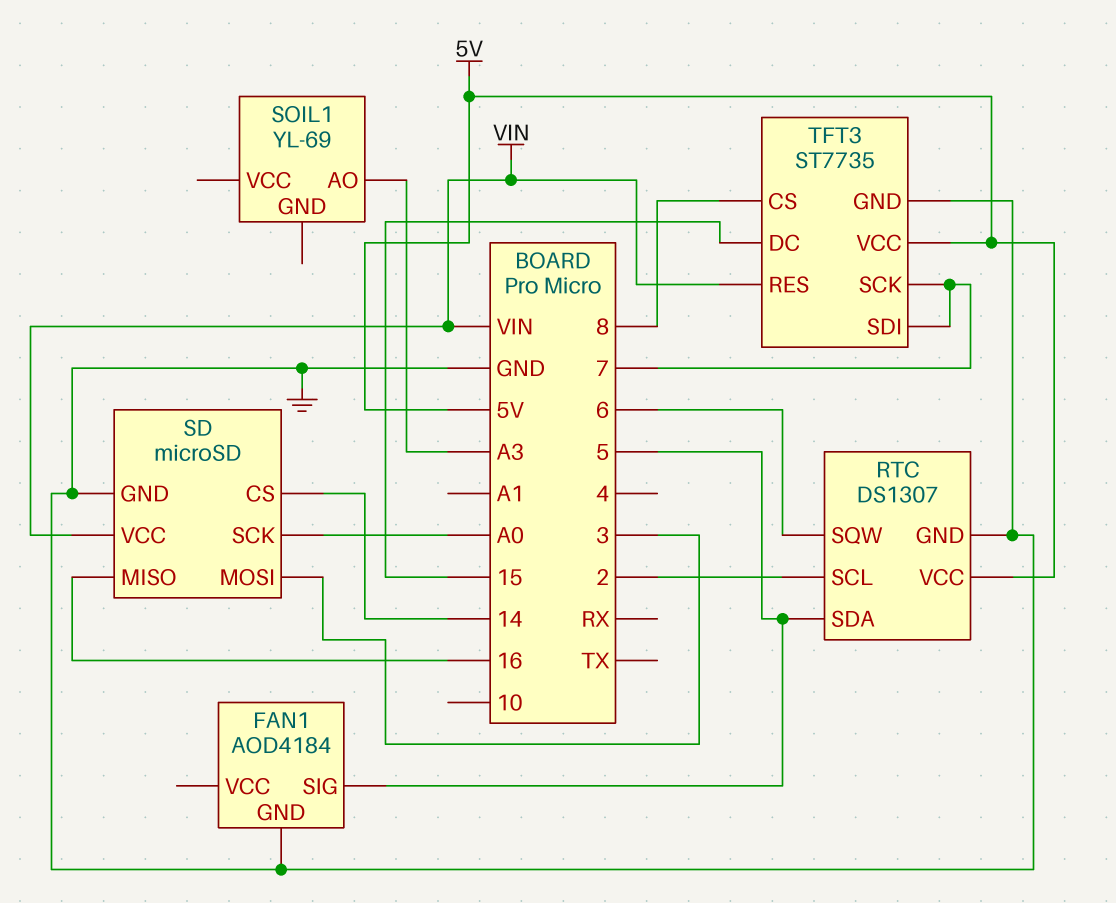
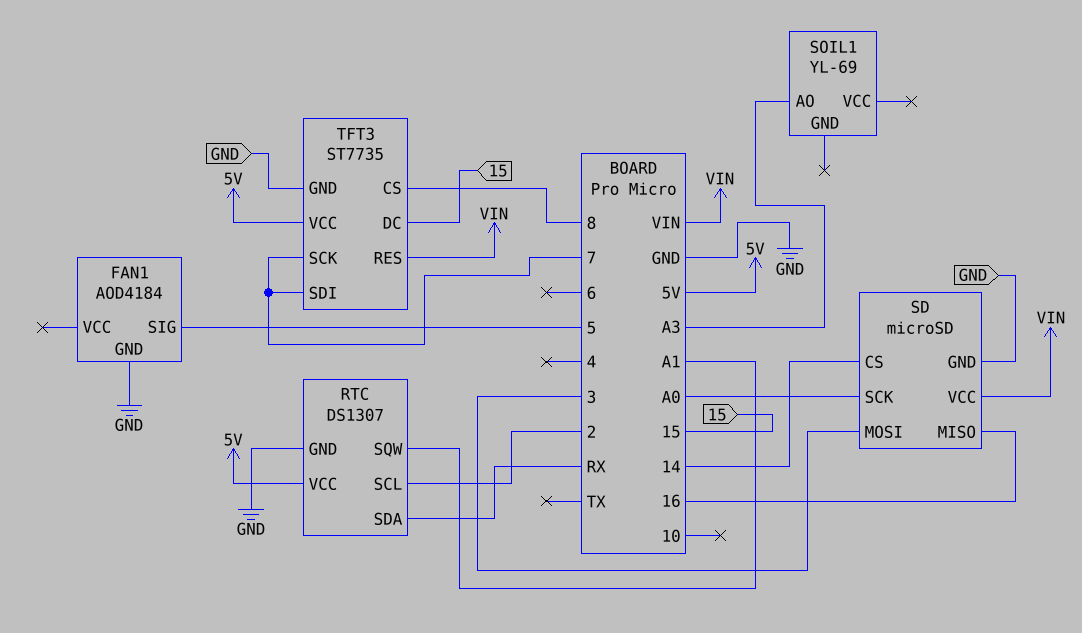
RTC pin SDA: 5 -> RX
RTC pin SQW: 6 -> A1

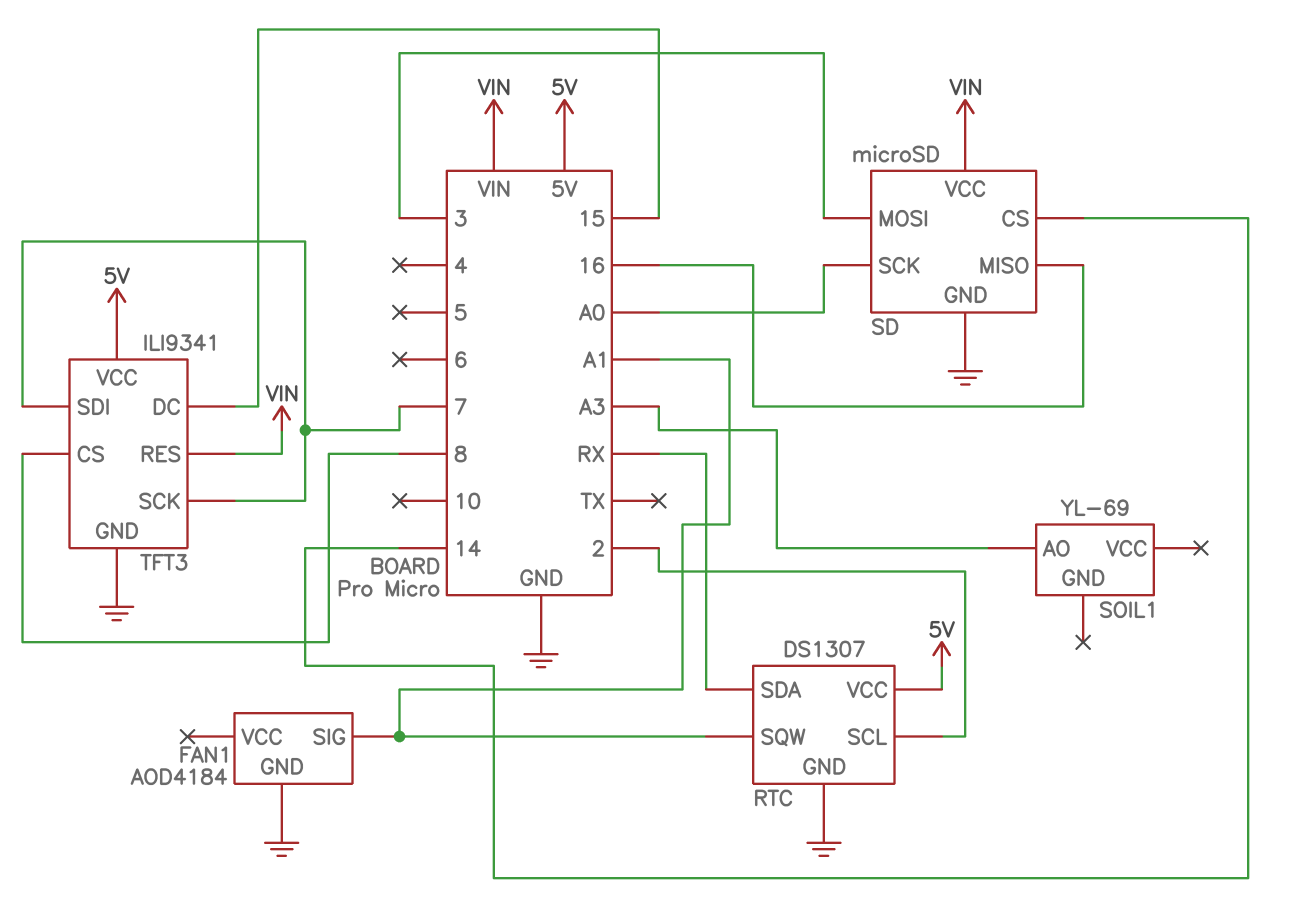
FAN1 pin SIG: 5 -> A1
TFT3: ST7735 -> ILI9341

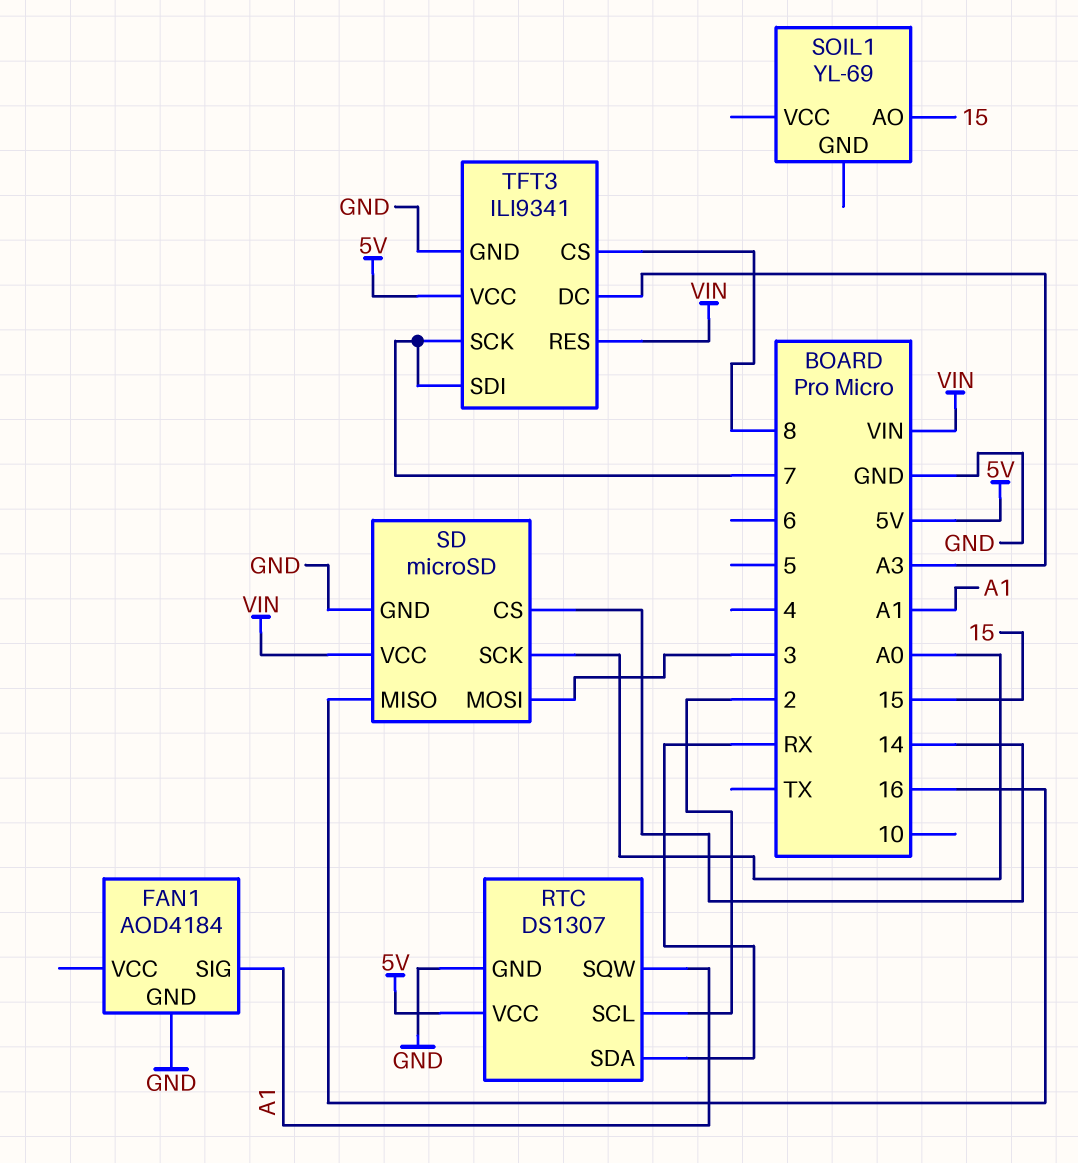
SOIL1 pin AO: A3 -> 15
TFT3 pin DC: 15 -> A3

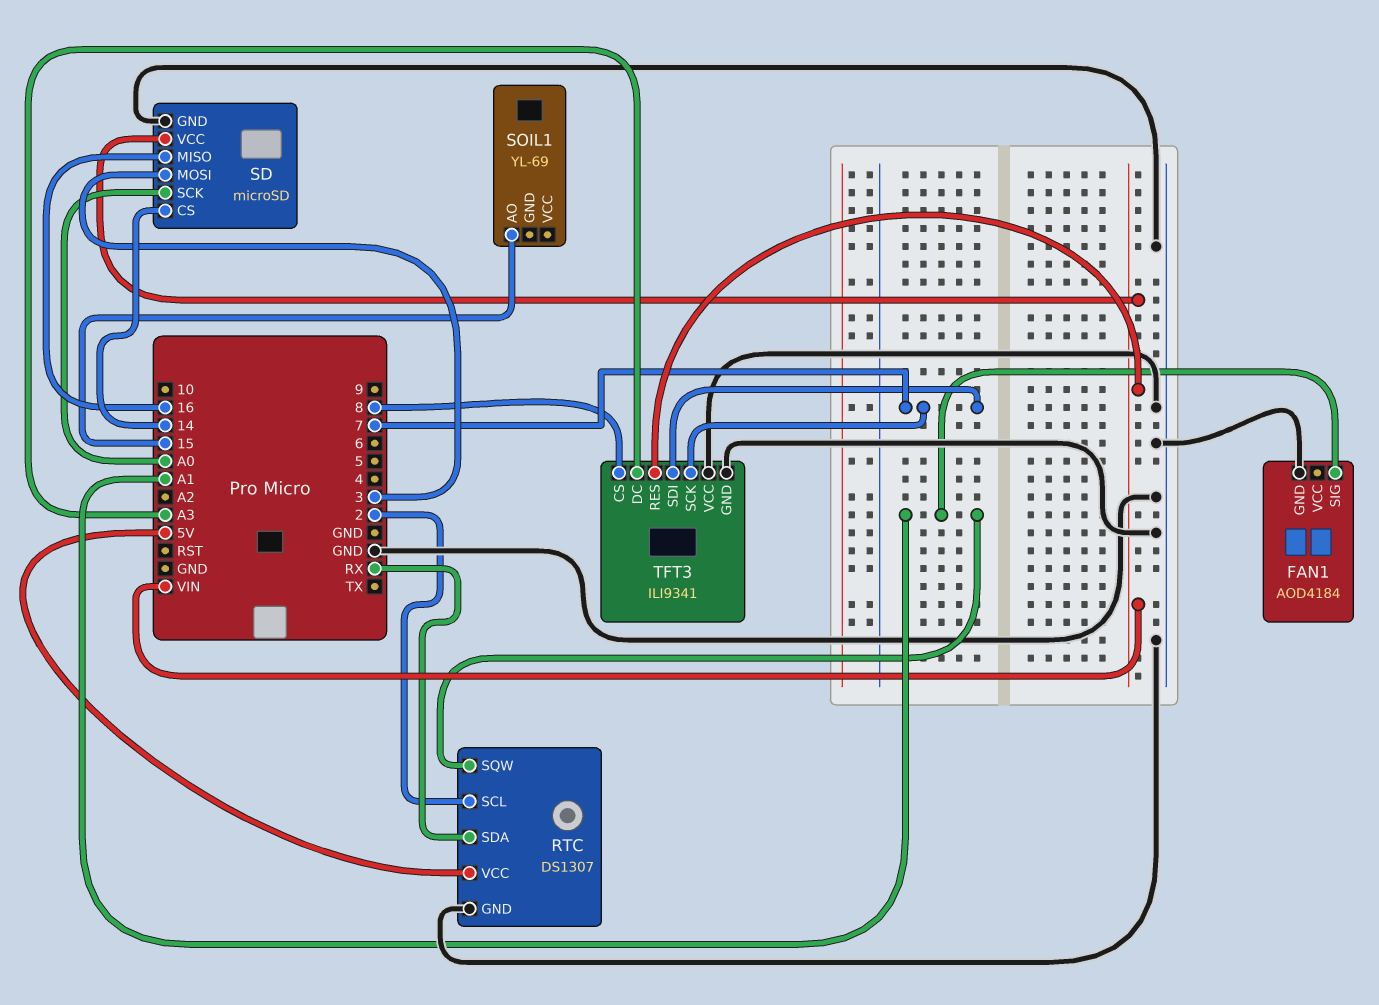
TFT3 pin VCC: 5V -> GND

